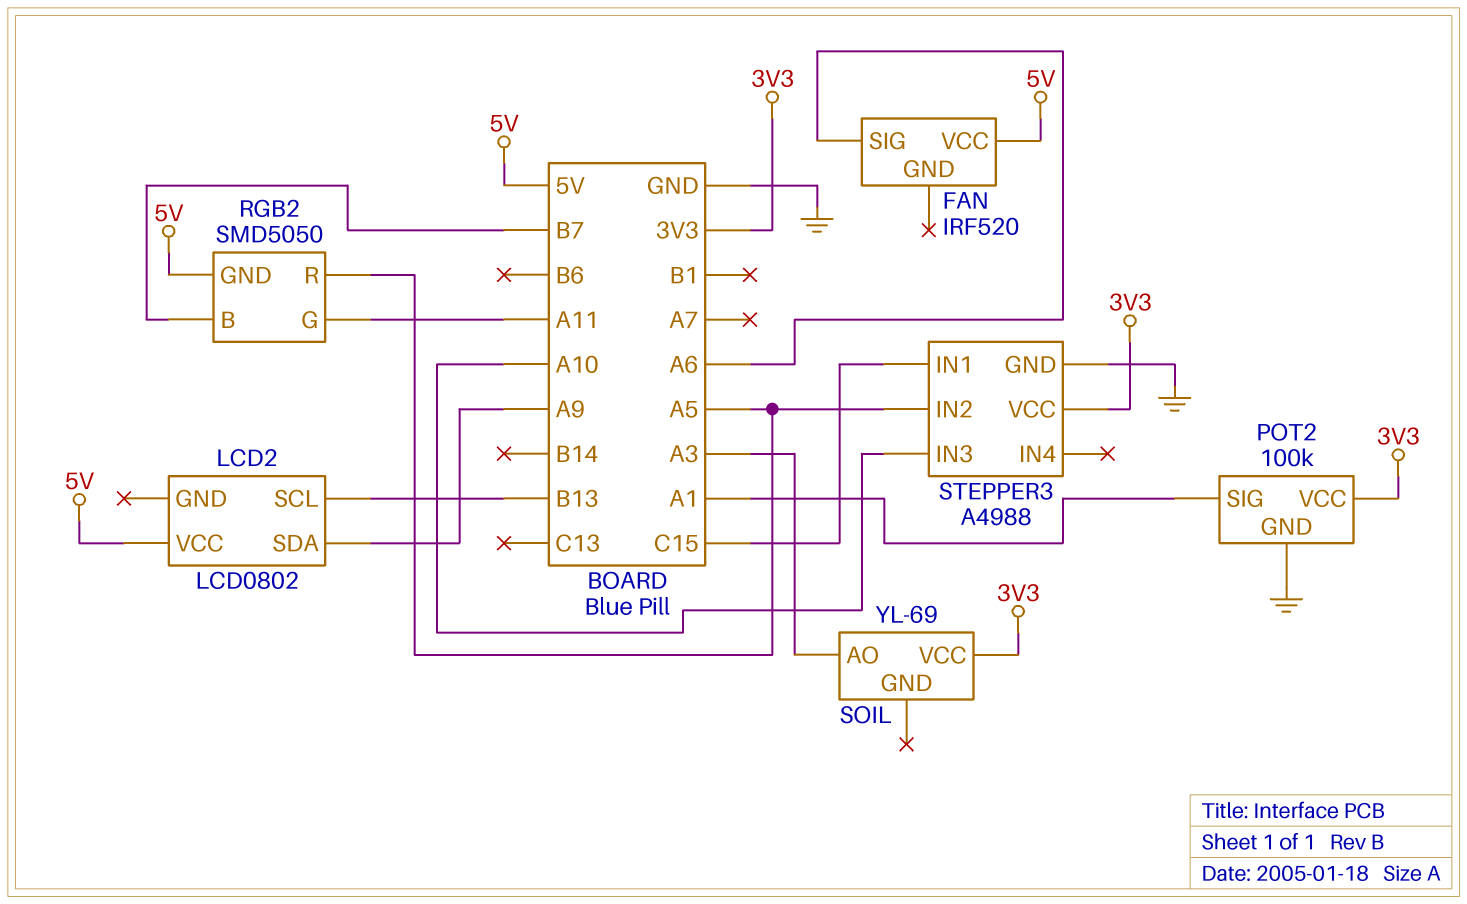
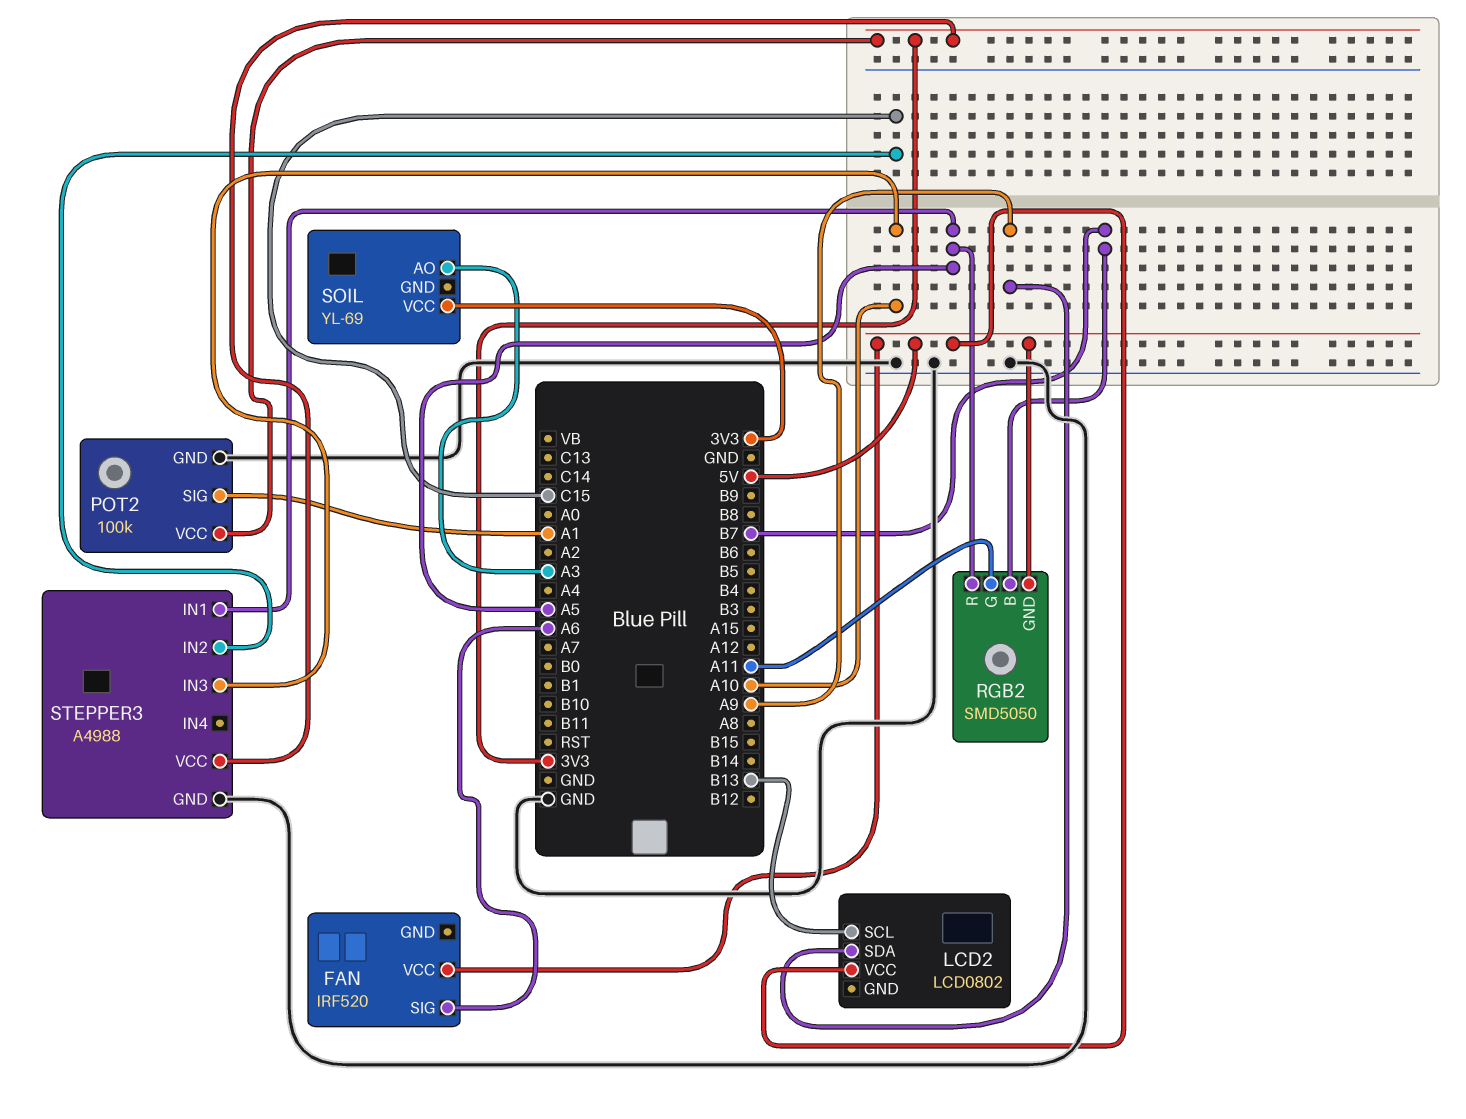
STEPPER3 pin IN1: C15 -> A5
STEPPER3 pin IN2: A5 -> C15

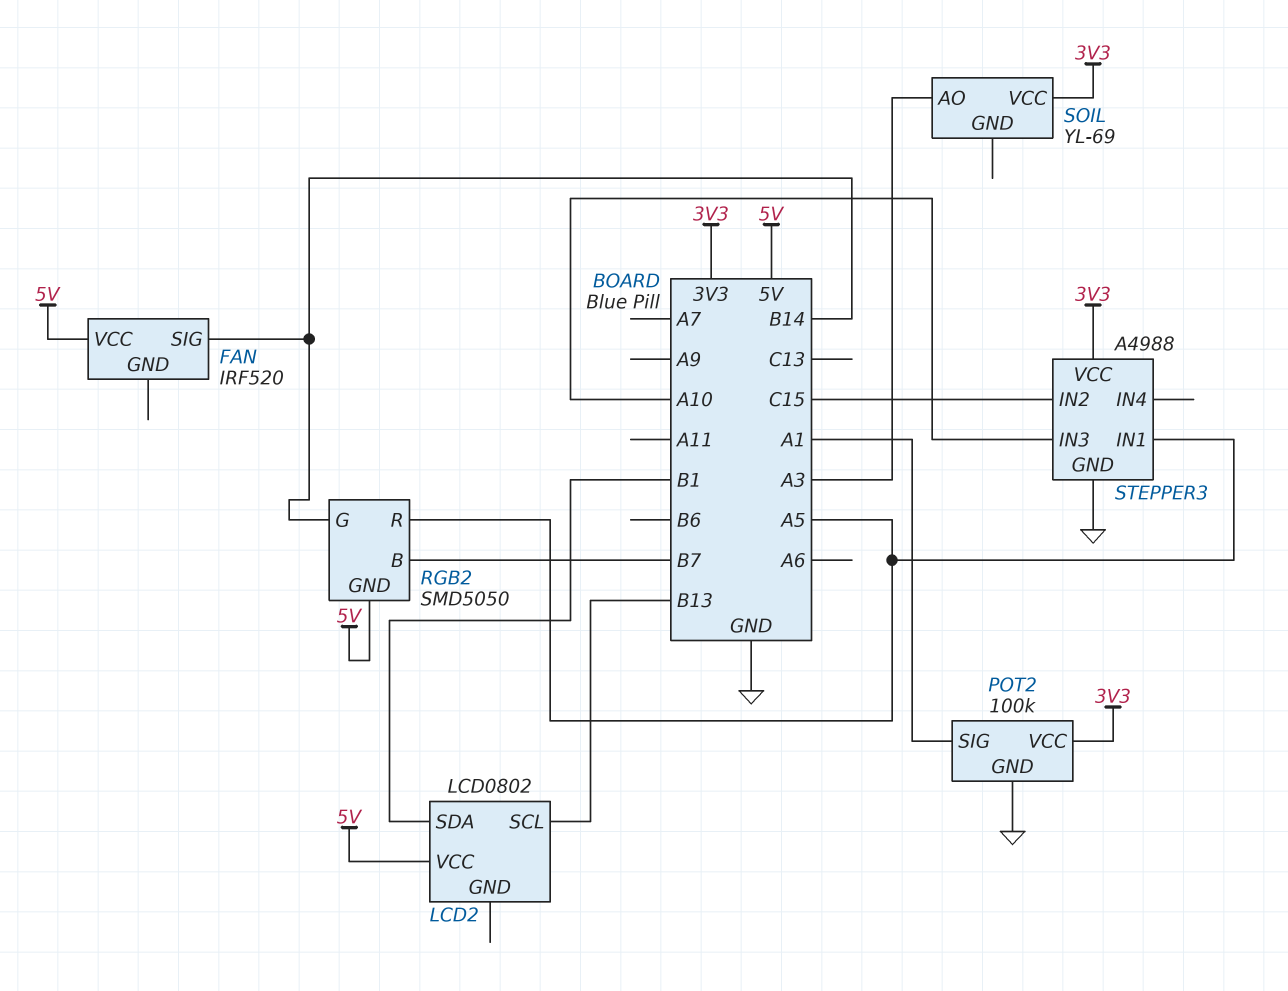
FAN pin SIG: A6 -> B14
LCD2 pin SDA: A9 -> B1
RGB2 pin G: A11 -> B14

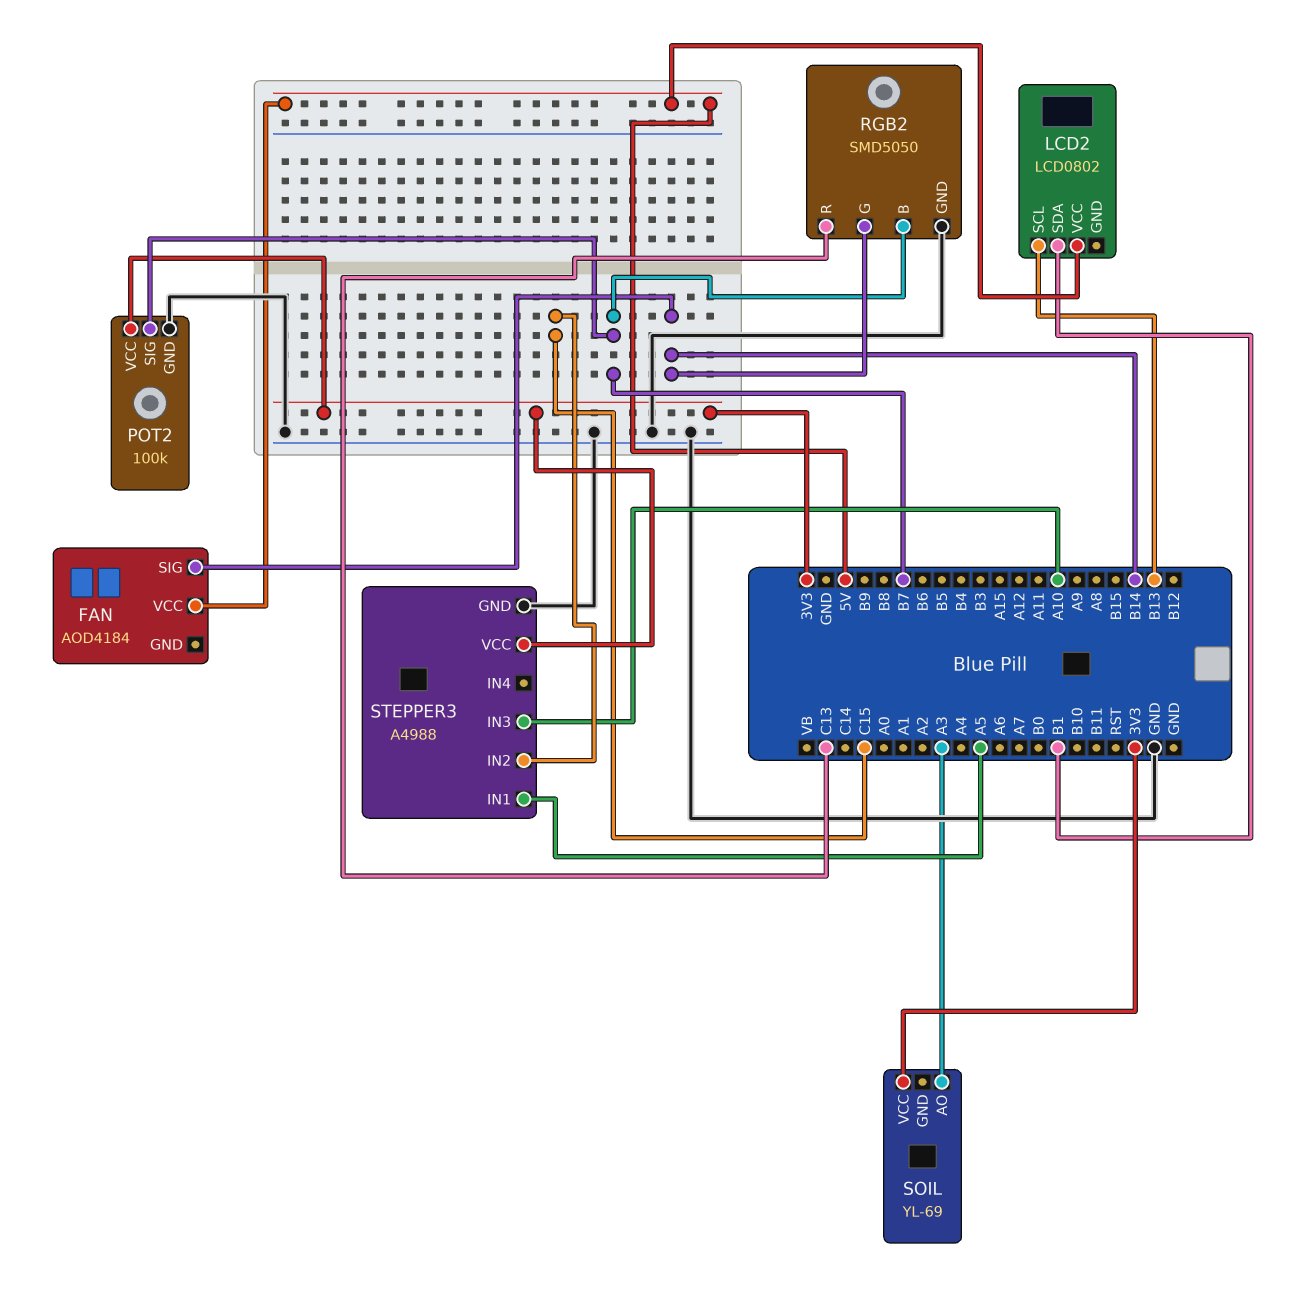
FAN: IRF520 -> AOD4184
POT2 pin SIG: A1 -> B7
RGB2 pin GND: 5V -> GND
RGB2 pin R: A5 -> C13

